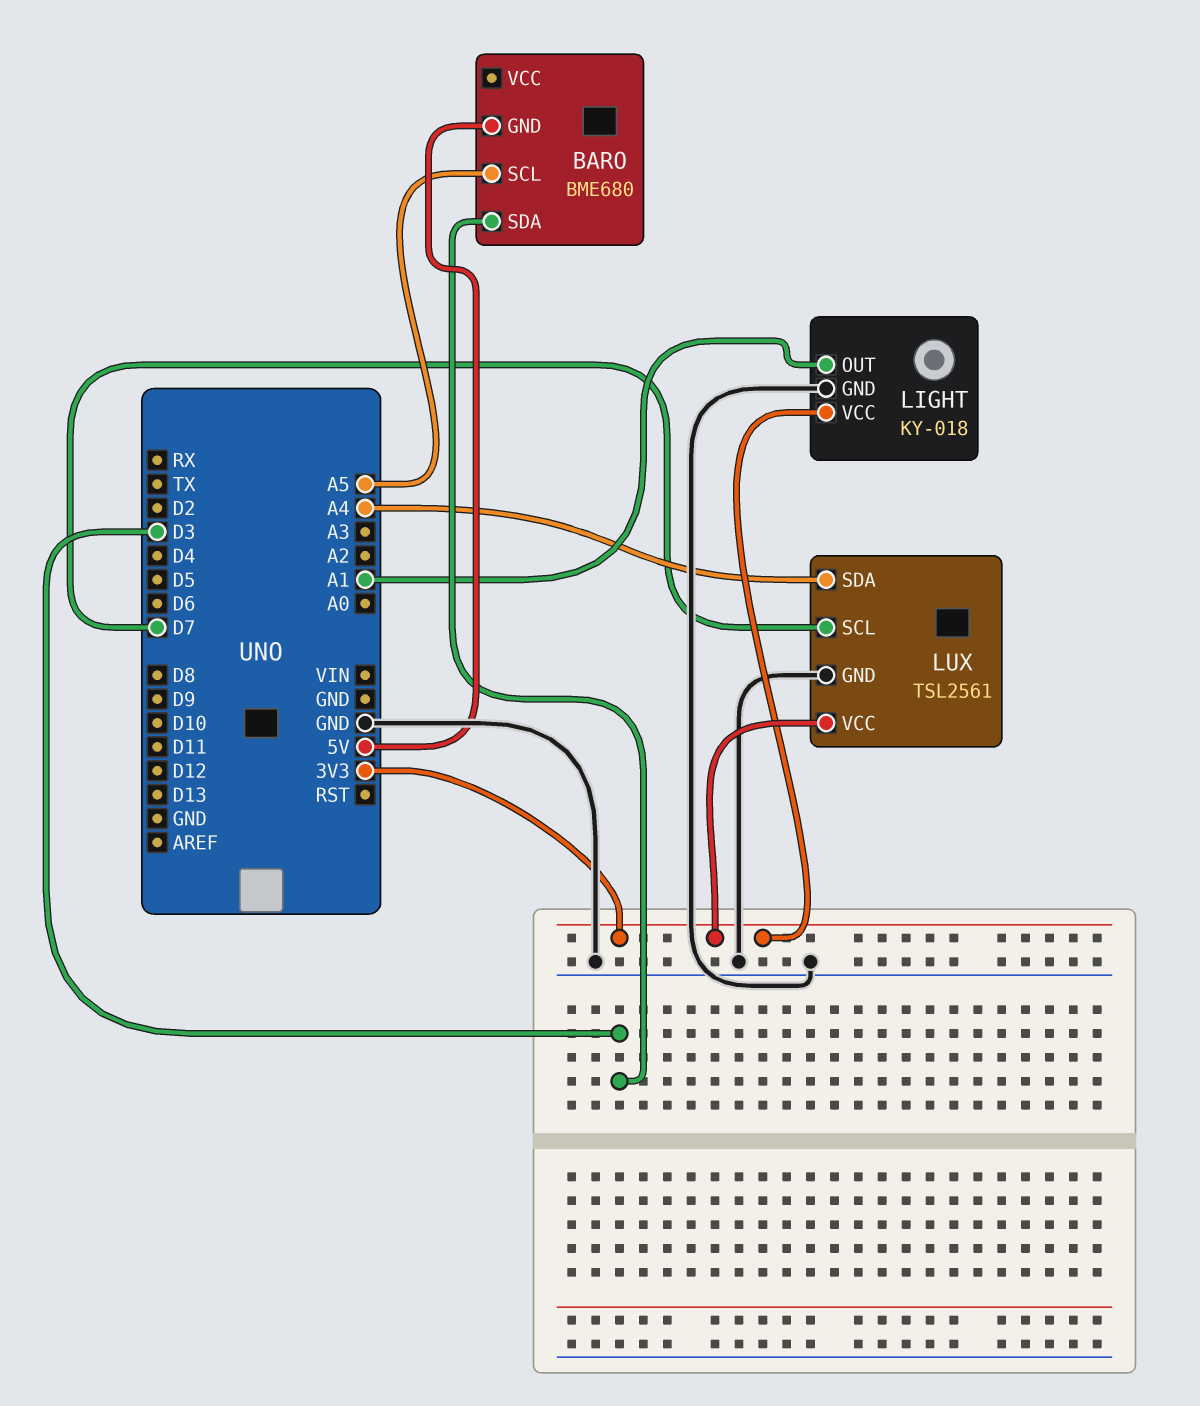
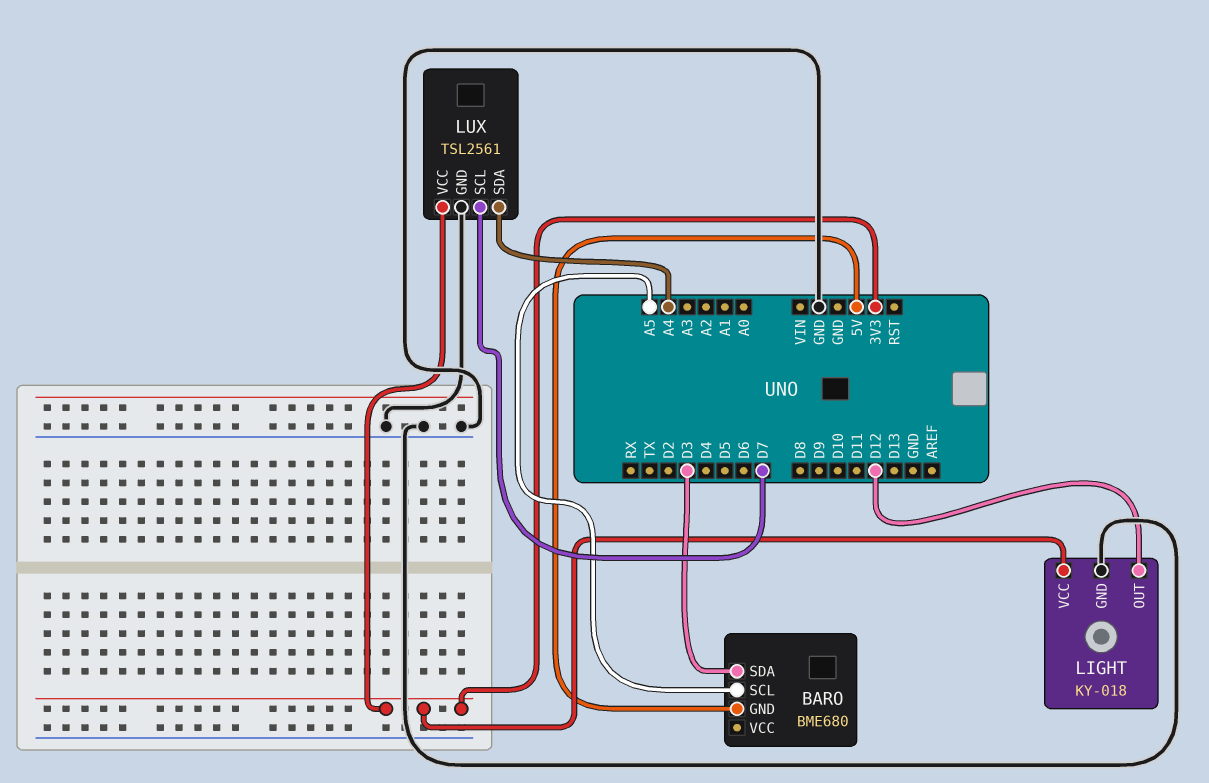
LIGHT pin OUT: A1 -> D12

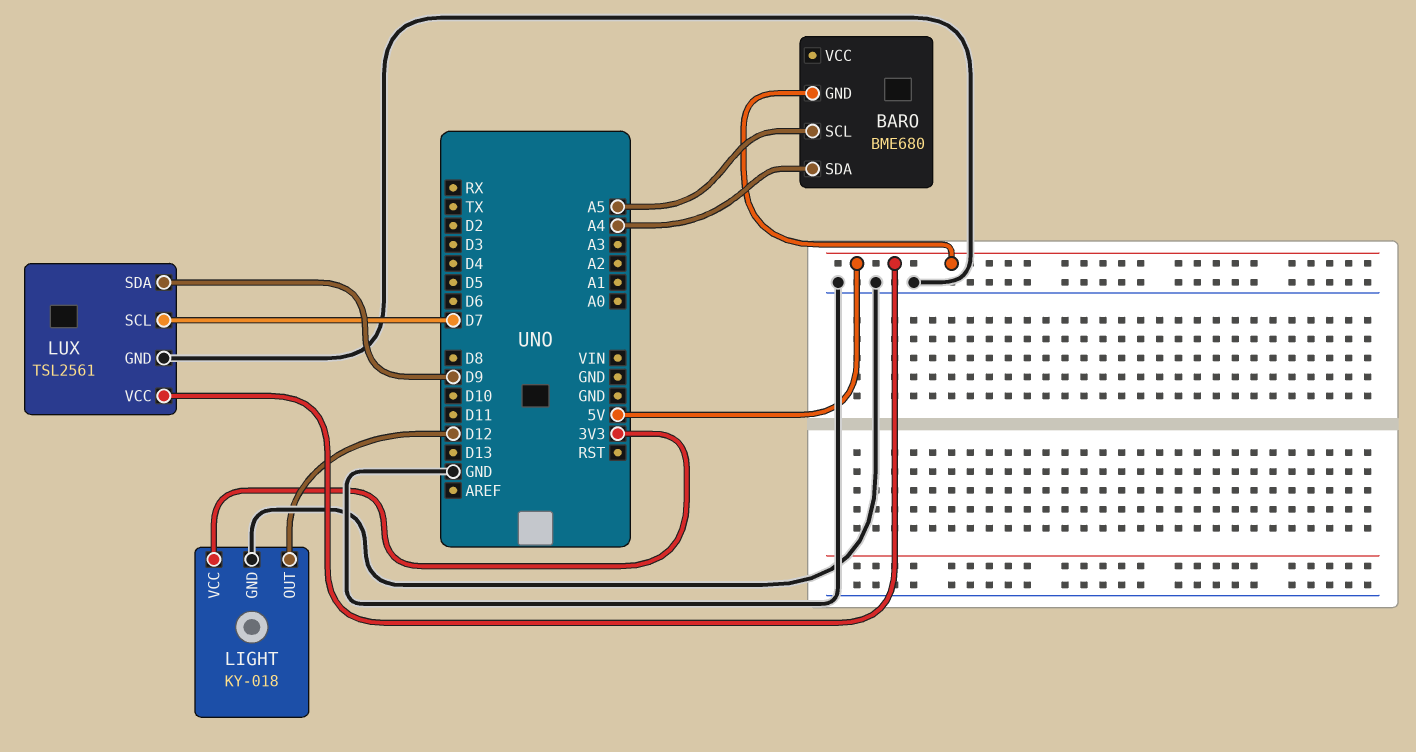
BARO pin SDA: D3 -> A4
LUX pin SDA: A4 -> D9
LUX pin VCC: 3V3 -> 5V

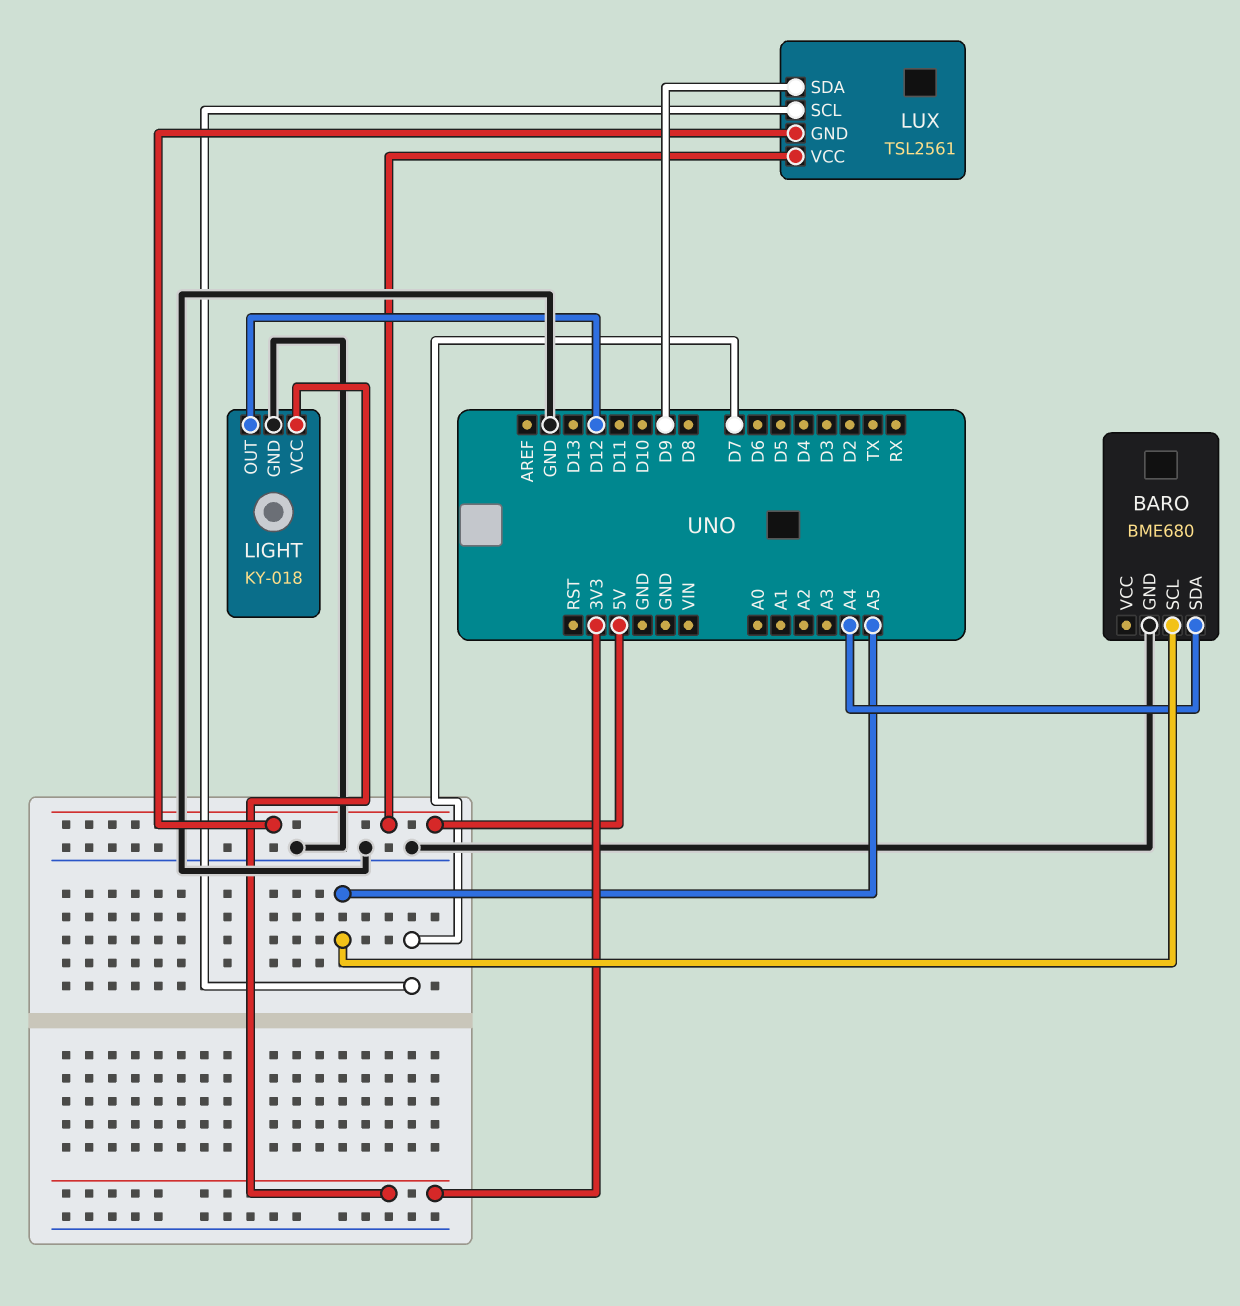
BARO pin GND: 5V -> GND
LUX pin GND: GND -> 5V

